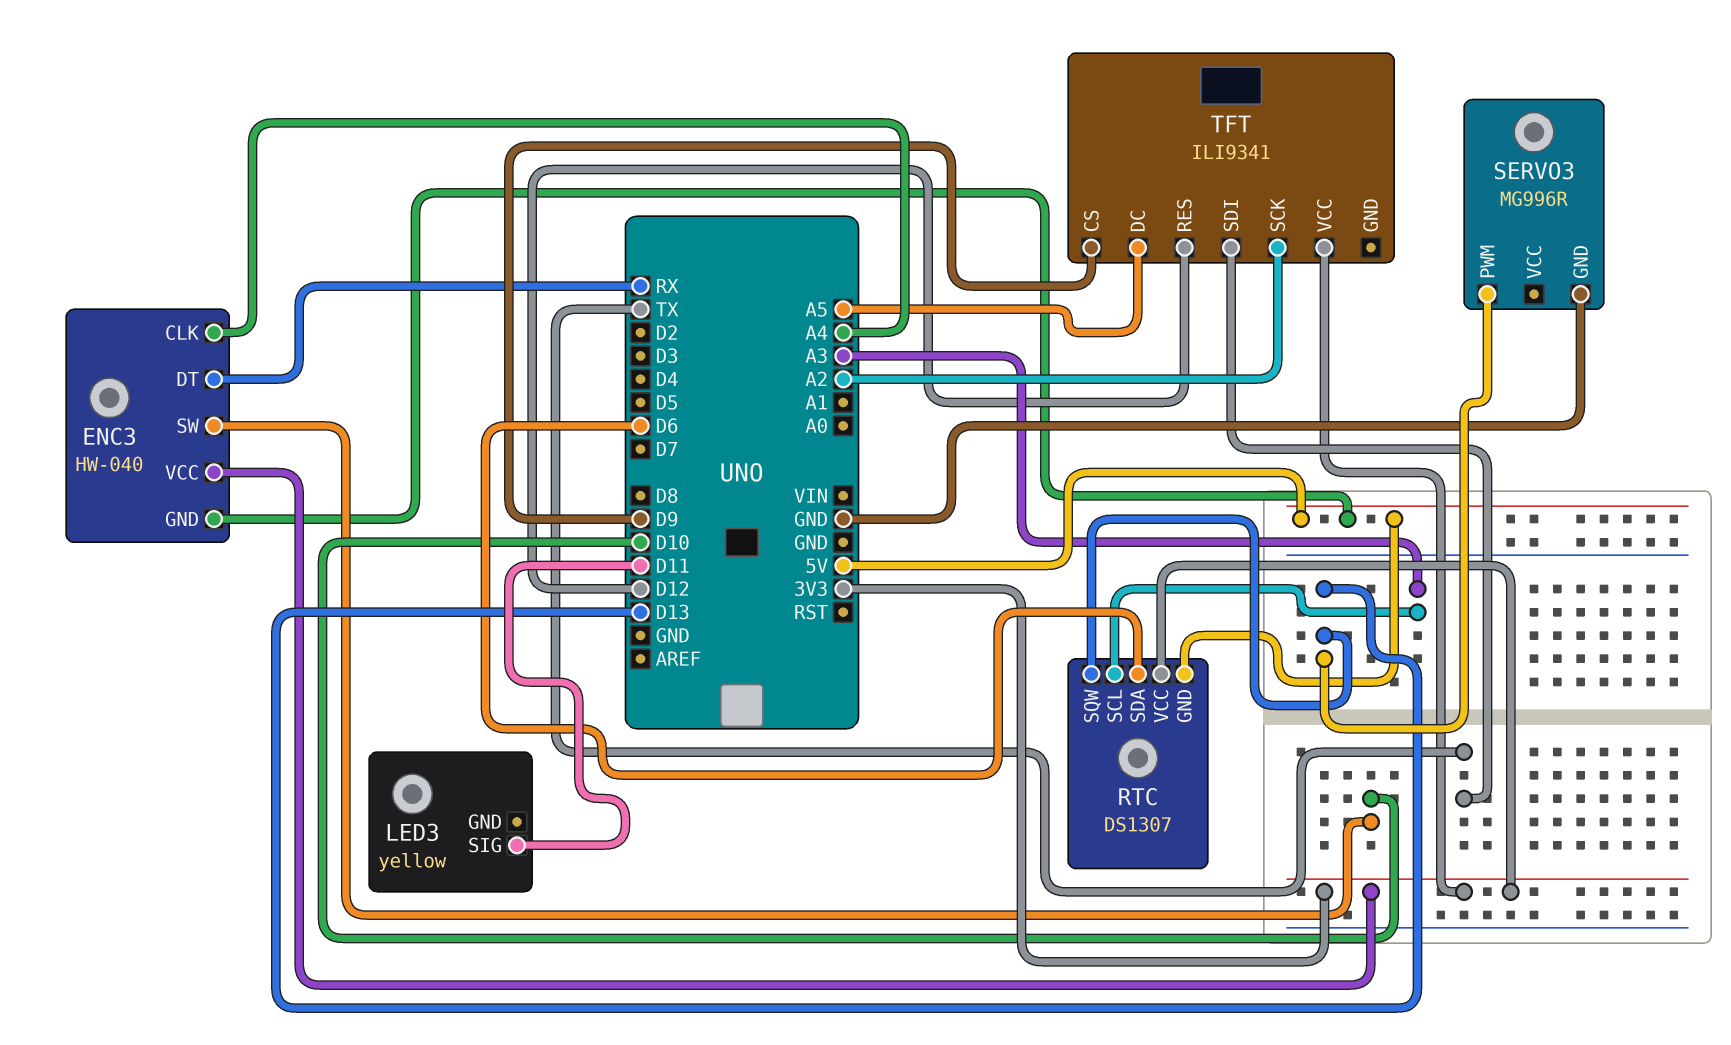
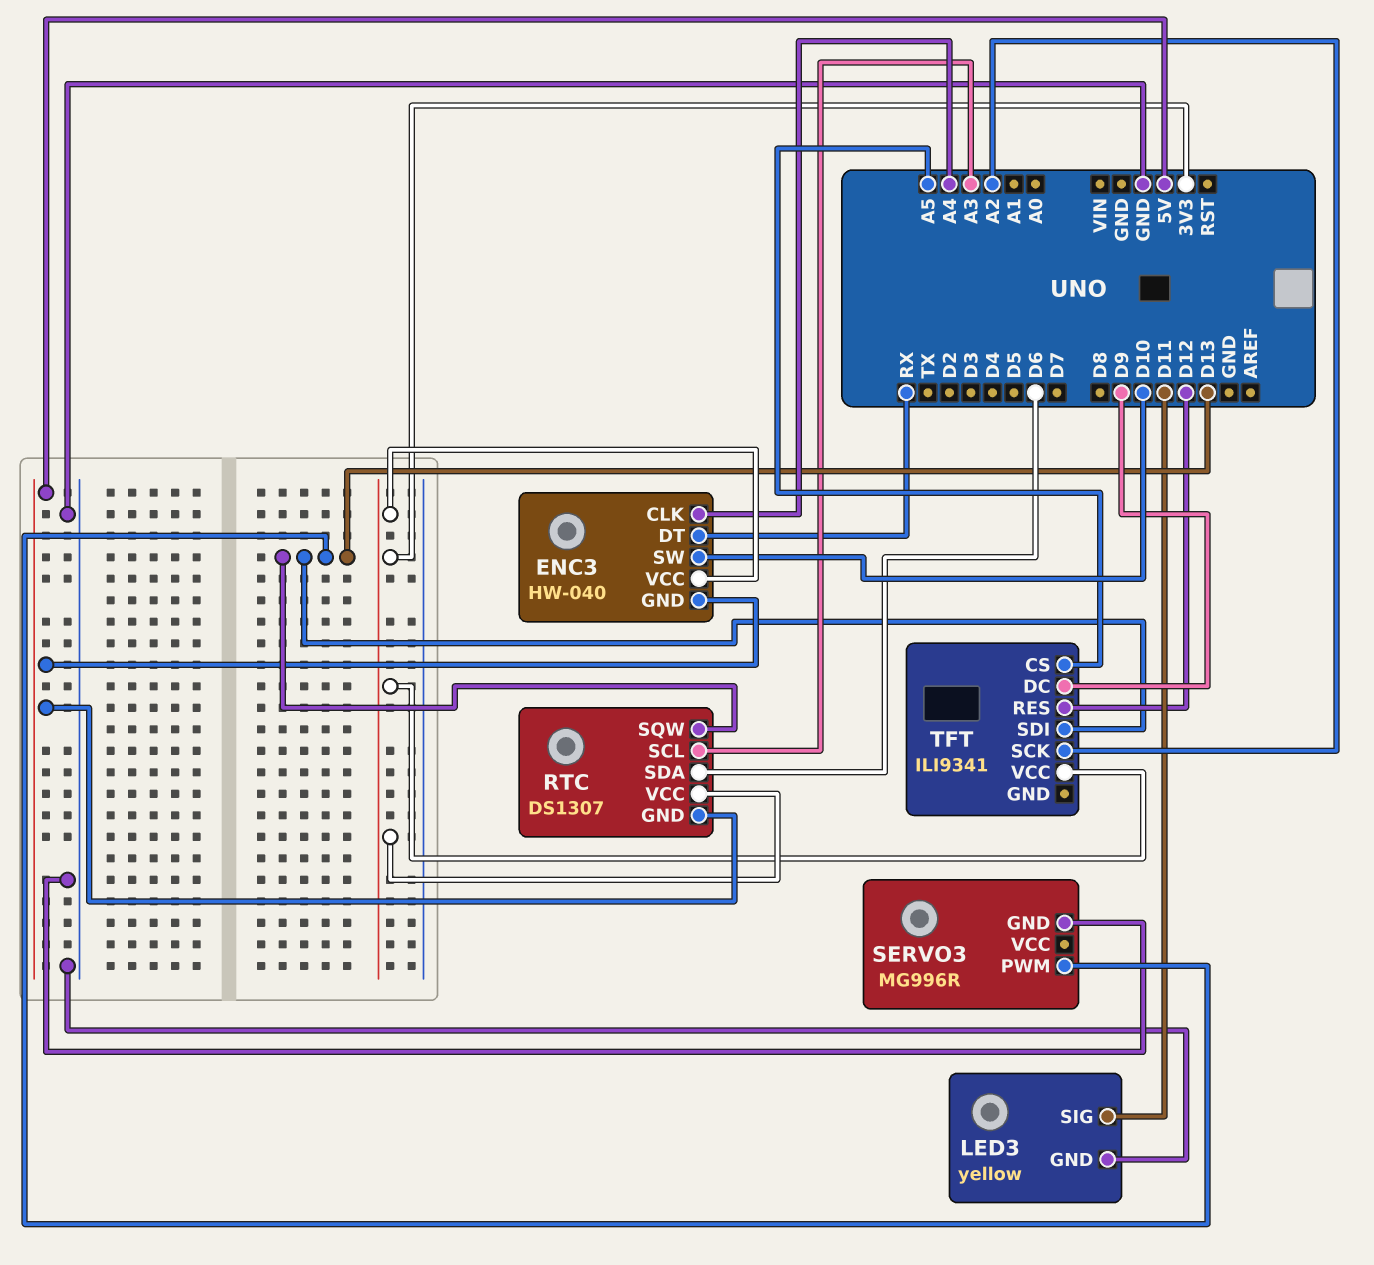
LED3 pin GND: none -> GND
TFT pin CS: D9 -> A5
TFT pin DC: A5 -> D9
TFT pin SDI: TX -> D13

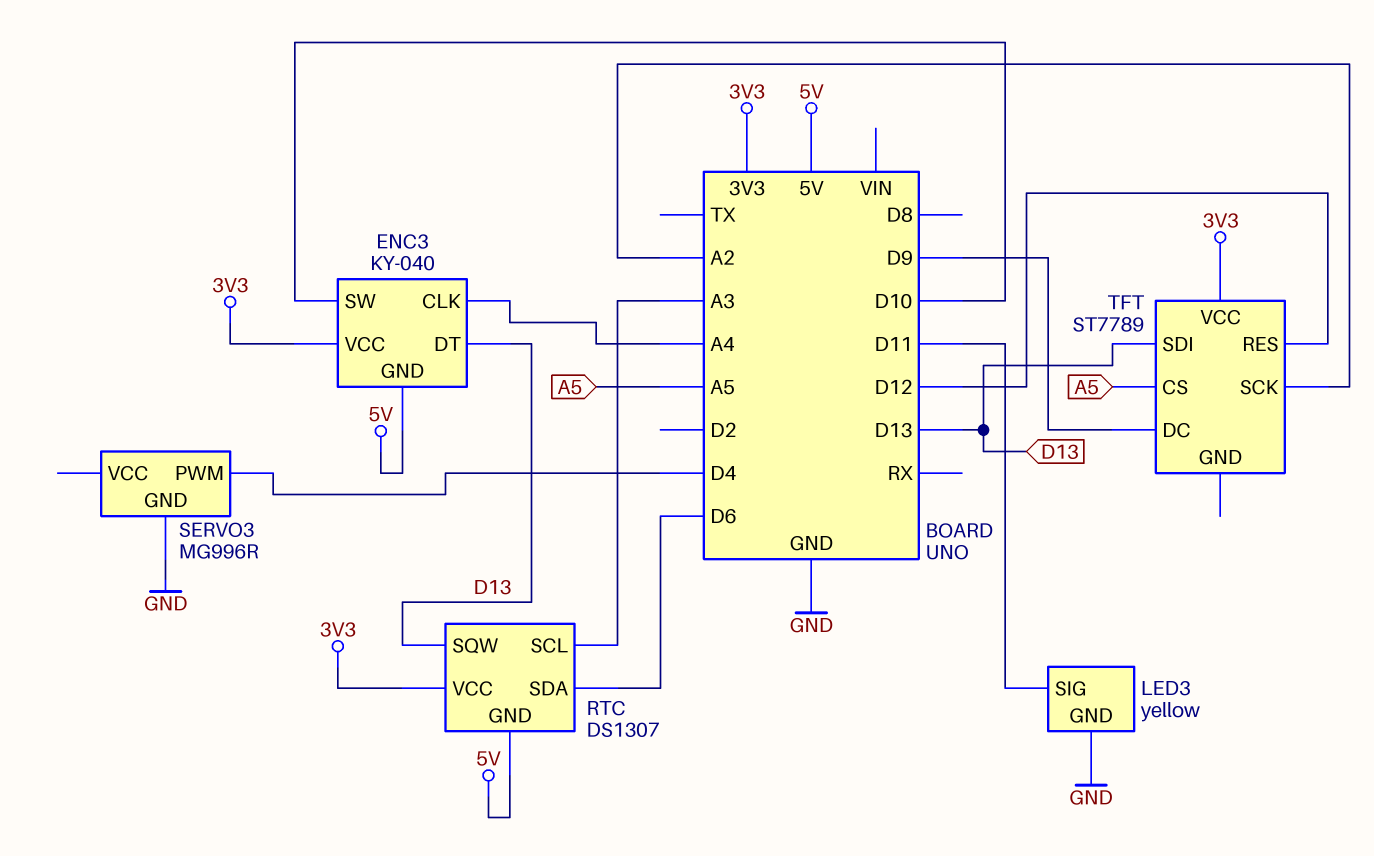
ENC3: HW-040 -> KY-040
ENC3 pin DT: RX -> D13
SERVO3 pin PWM: D13 -> D4
TFT: ILI9341 -> ST7789

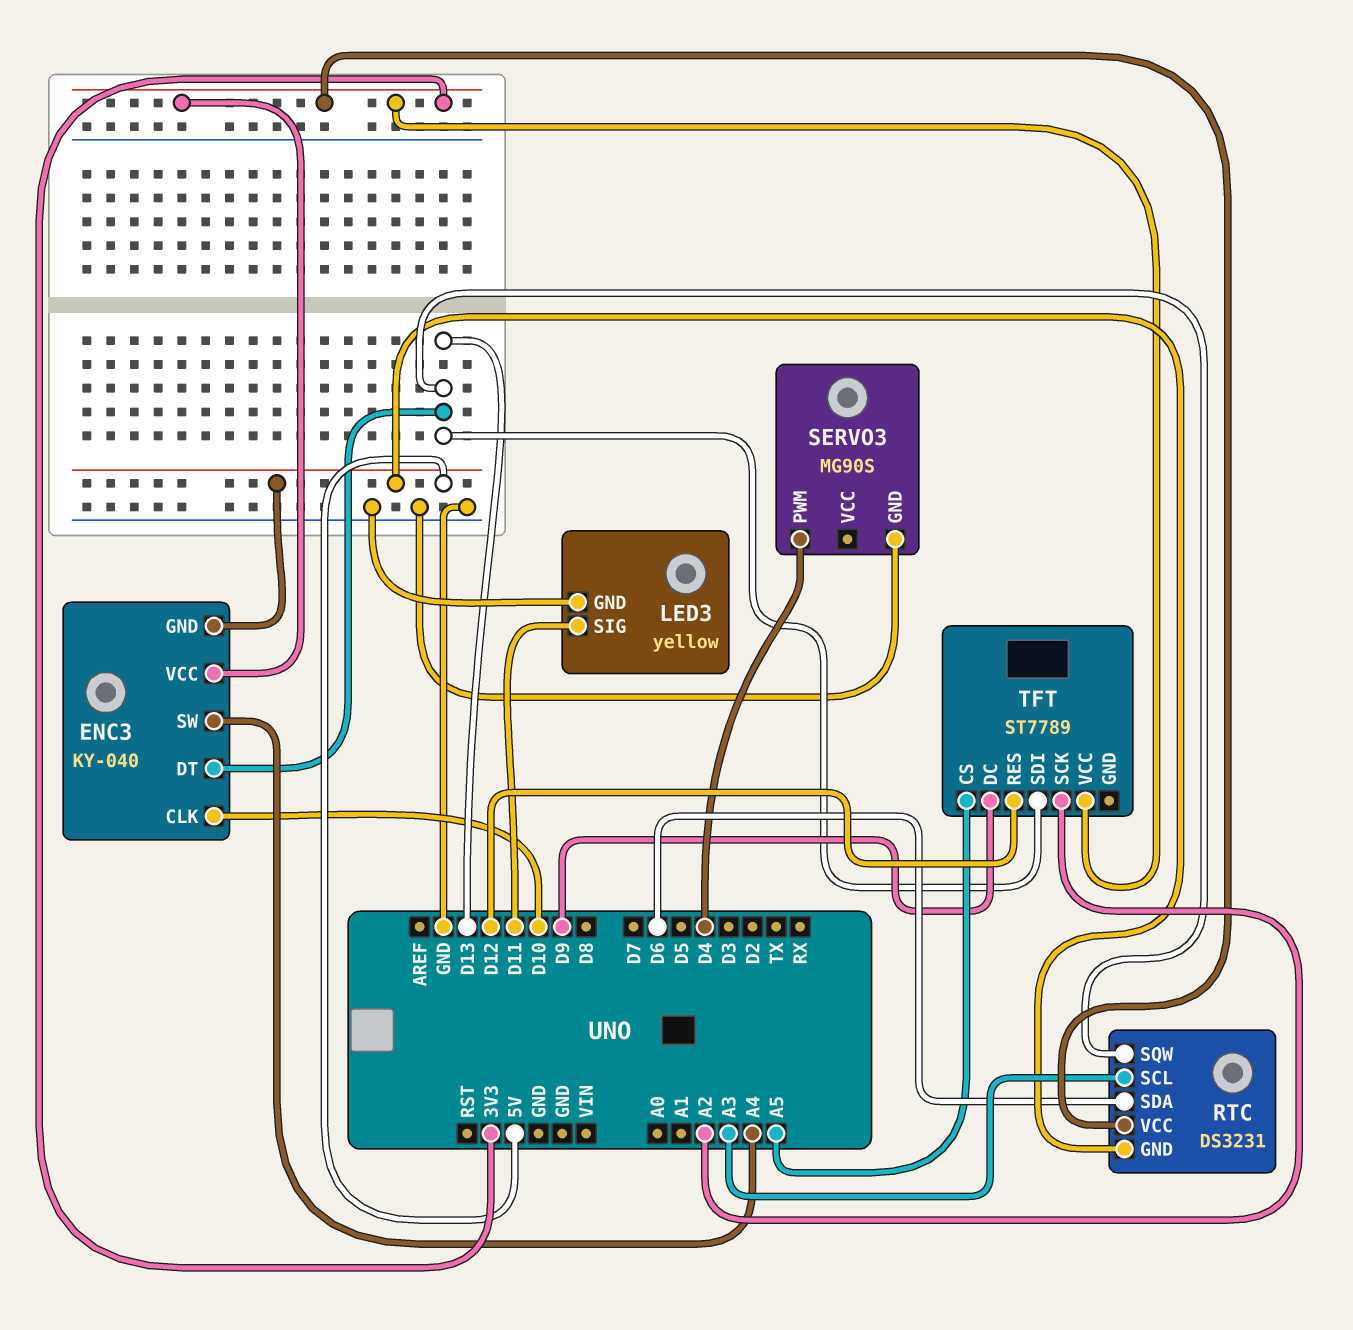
ENC3 pin CLK: A4 -> D10
ENC3 pin SW: D10 -> A4
RTC: DS1307 -> DS3231
SERVO3: MG996R -> MG90S

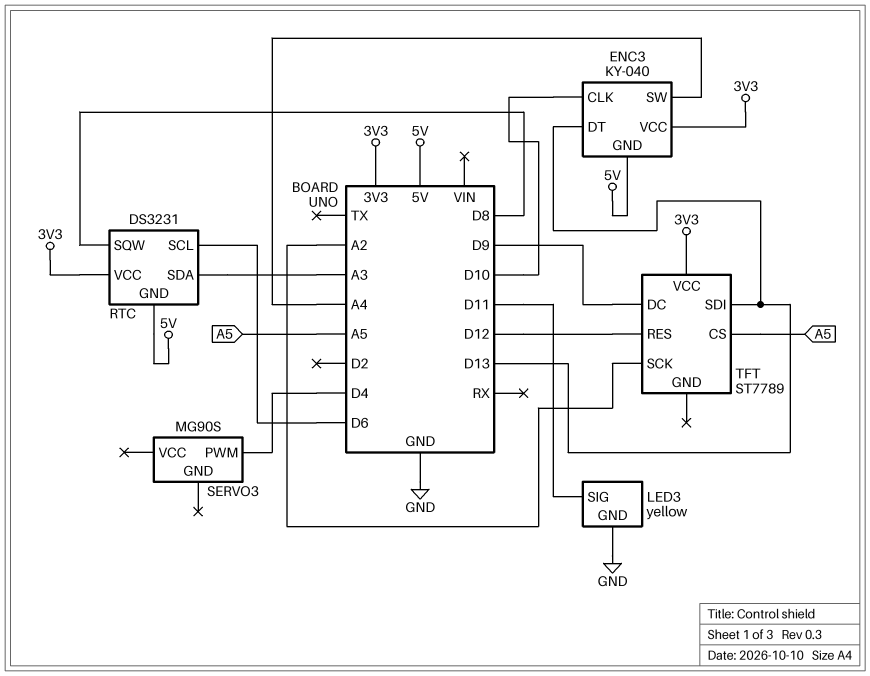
RTC pin SCL: A3 -> D6
RTC pin SDA: D6 -> A3
RTC pin SQW: D13 -> D8
SERVO3 pin GND: GND -> none

